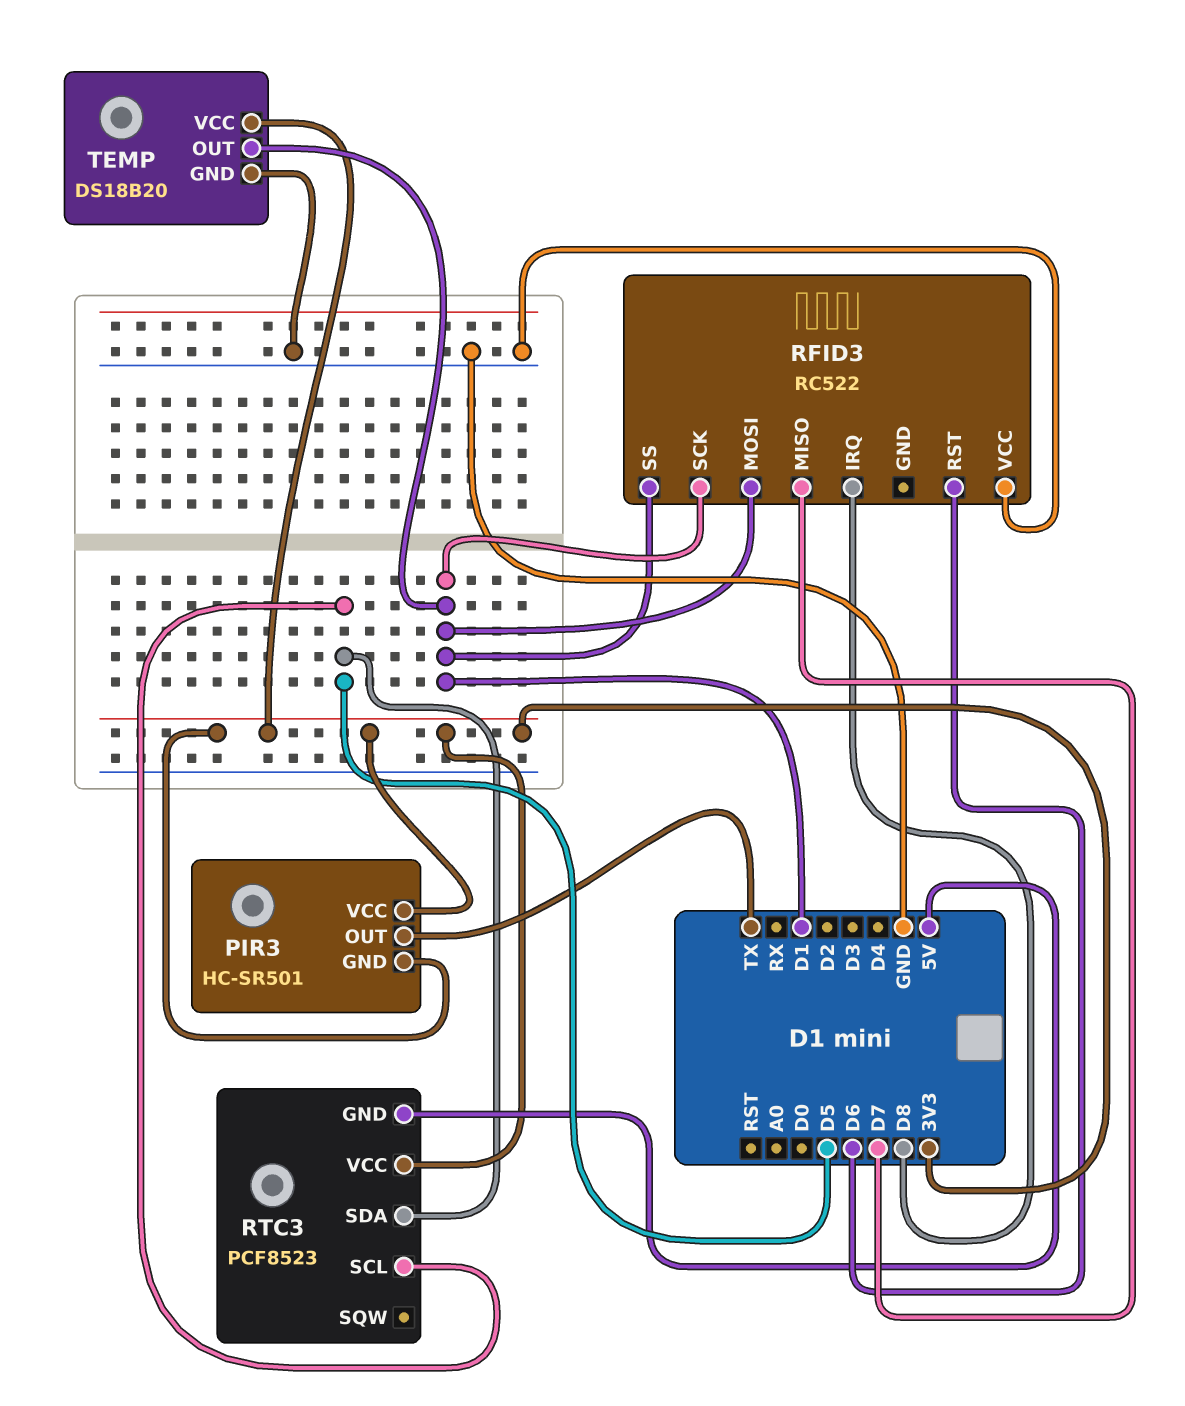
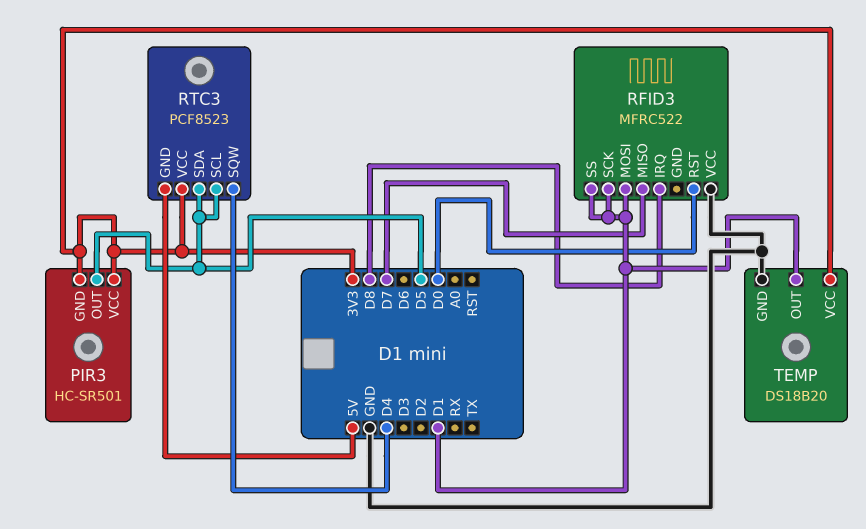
PIR3 pin OUT: TX -> D5
RFID3: RC522 -> MFRC522
RFID3 pin RST: D6 -> D0
RTC3 pin SQW: none -> D4

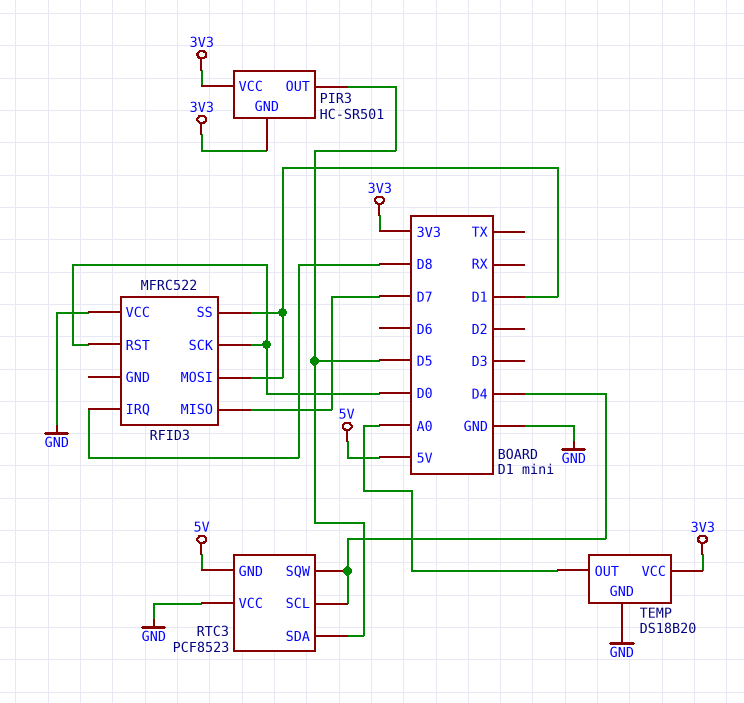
RFID3 pin SCK: D1 -> D0
RTC3 pin SCL: D5 -> D4
RTC3 pin VCC: 3V3 -> GND
TEMP pin OUT: D1 -> A0

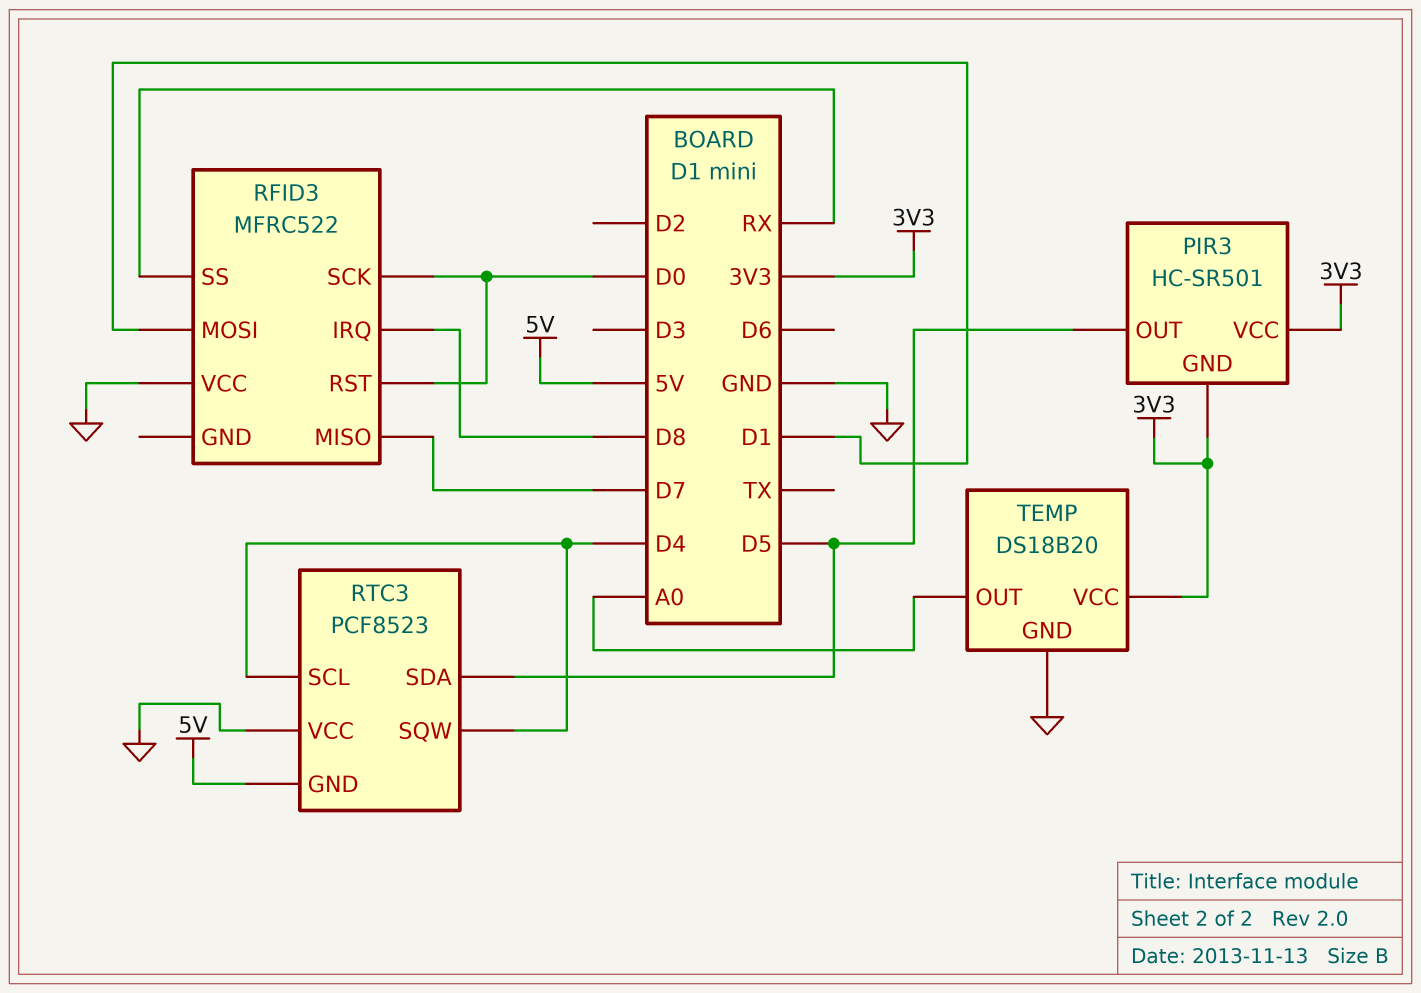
RFID3 pin SS: D1 -> RX

